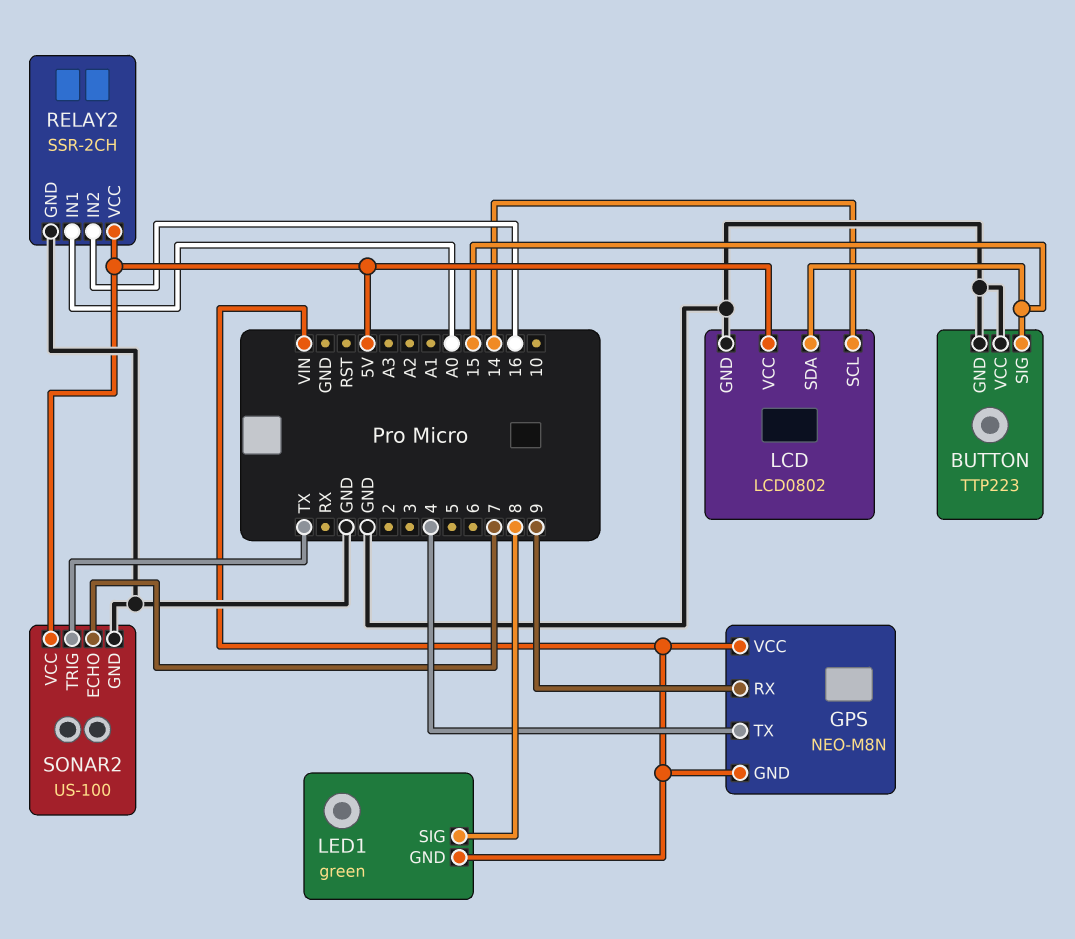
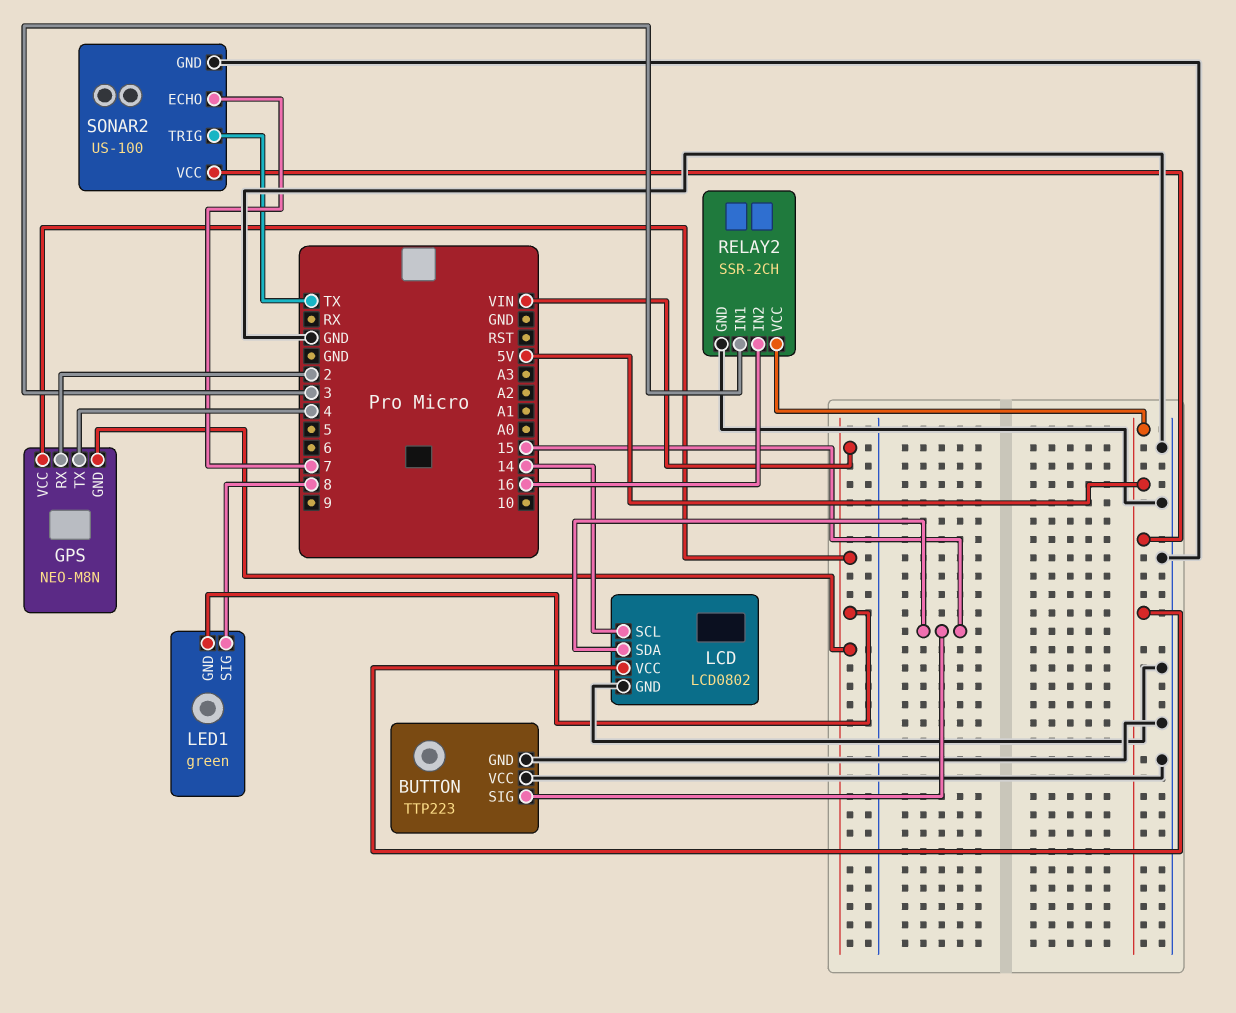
GPS pin RX: 9 -> 2
RELAY2 pin IN1: A0 -> 3

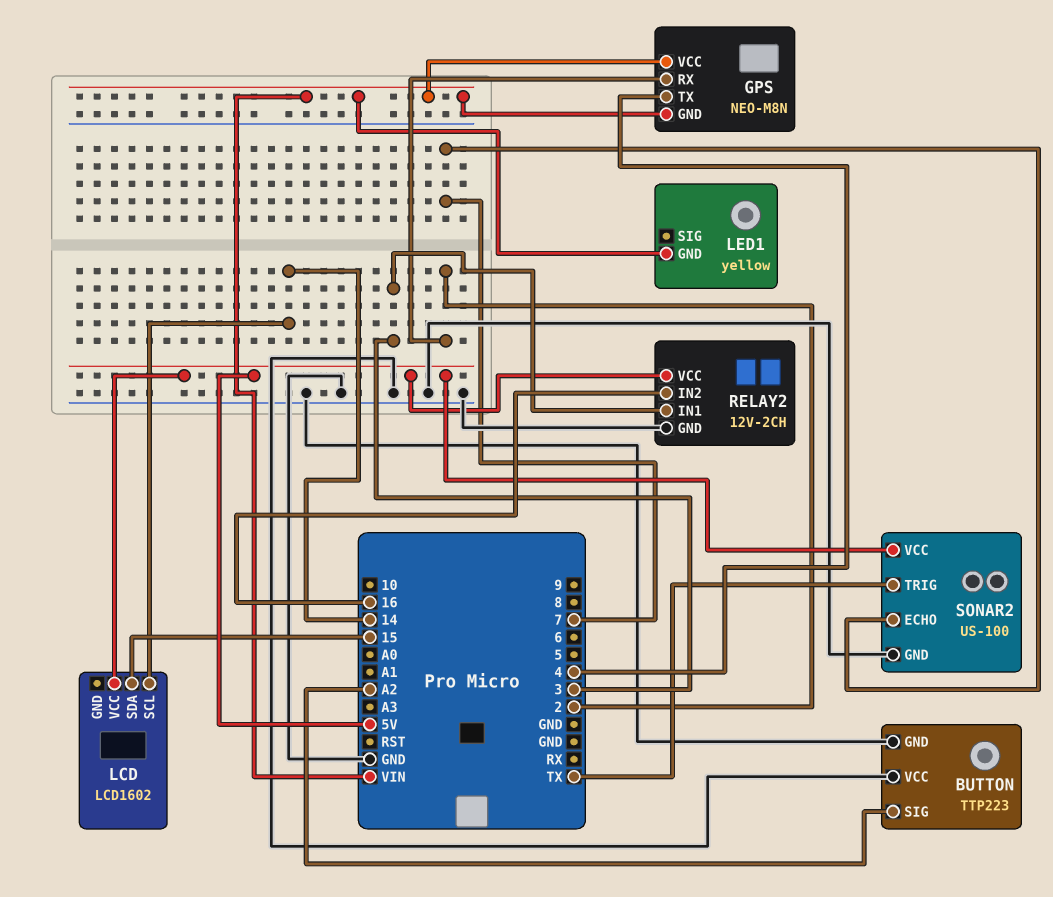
BUTTON pin SIG: 15 -> A2
LCD: LCD0802 -> LCD1602
LCD pin GND: GND -> none
LED1: green -> yellow
LED1 pin SIG: 8 -> none
RELAY2: SSR-2CH -> 12V-2CH

